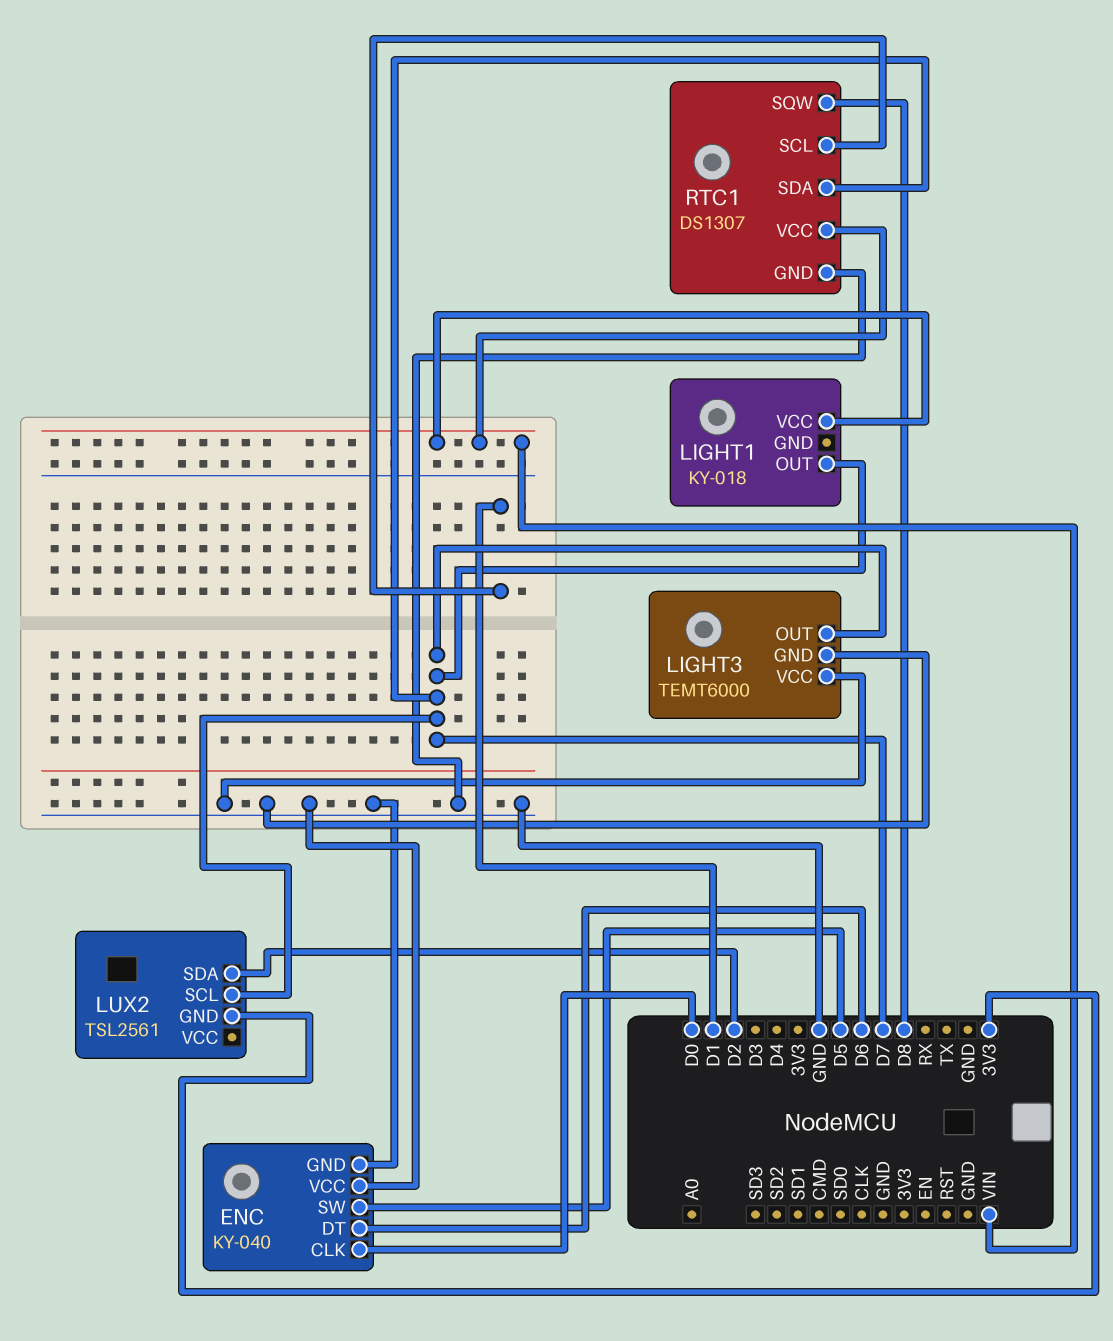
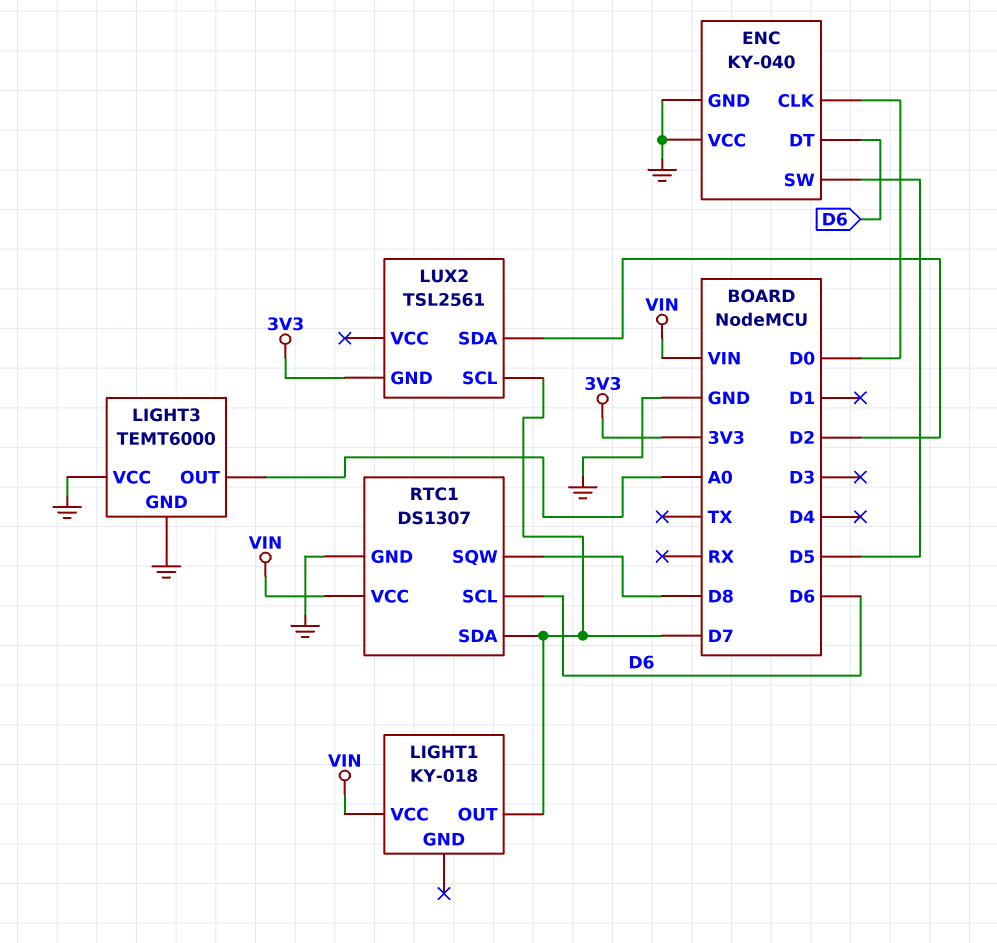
LIGHT3 pin OUT: D7 -> A0
RTC1 pin SCL: D1 -> D6

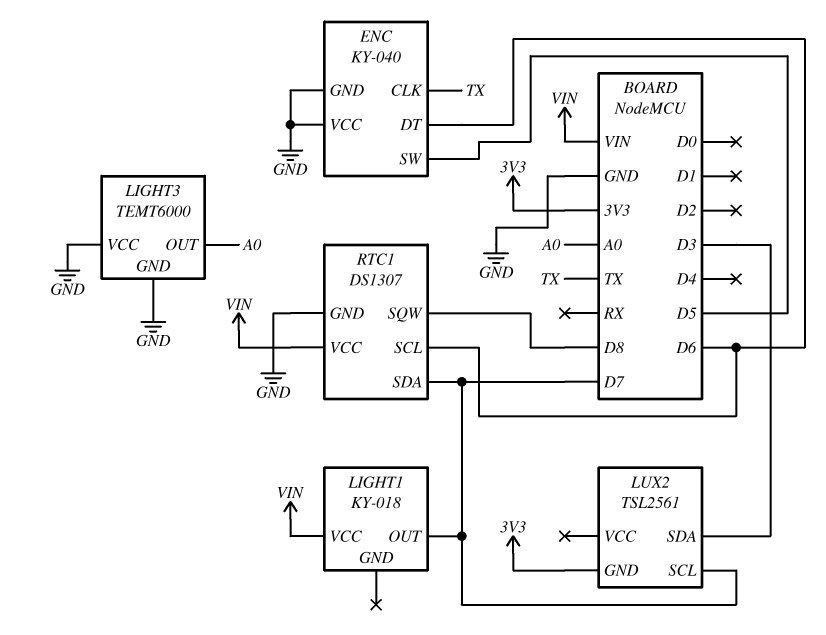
ENC pin CLK: D0 -> TX
LUX2 pin SDA: D2 -> D3

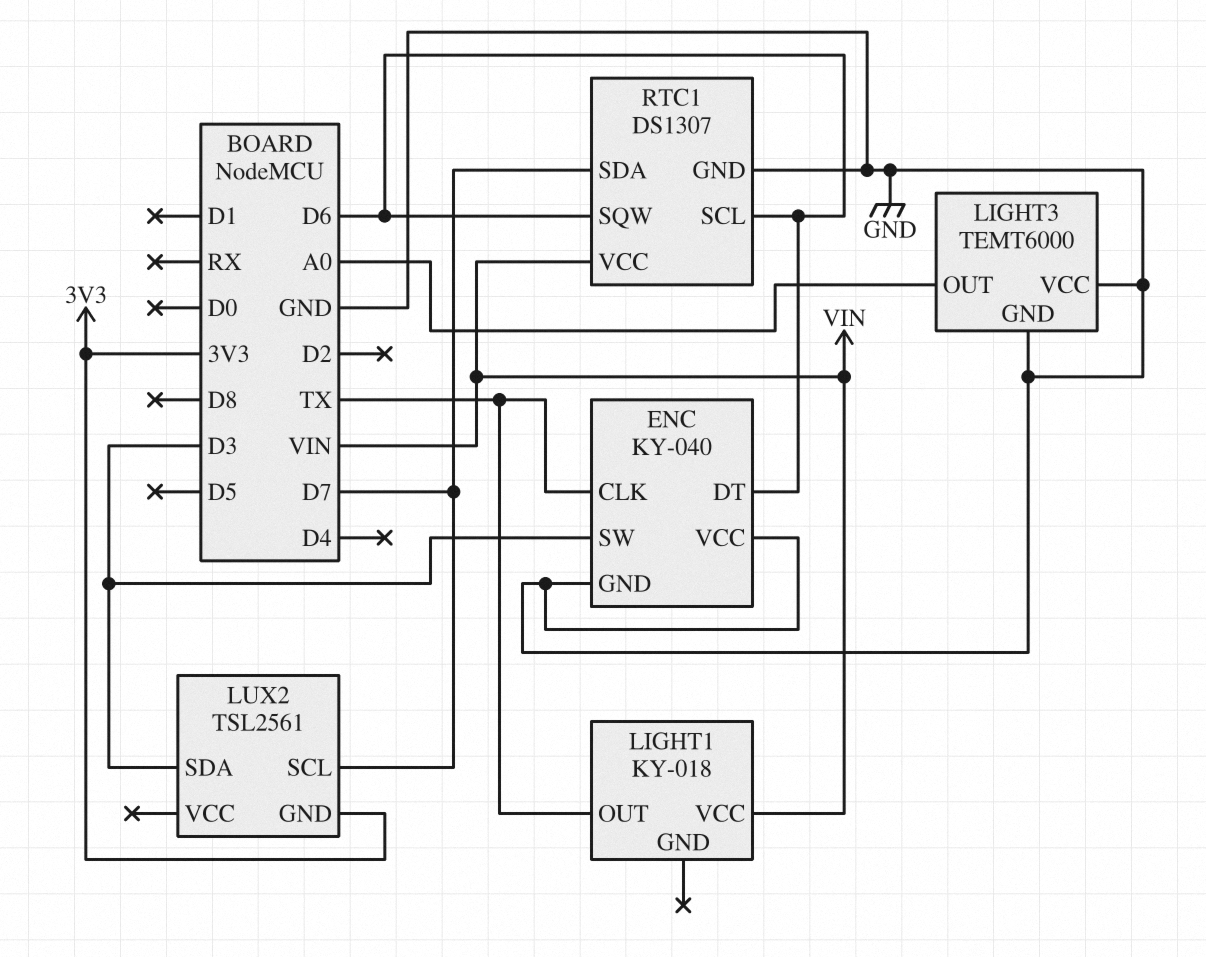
ENC pin SW: D5 -> D3
LIGHT1 pin OUT: D7 -> TX
RTC1 pin SQW: D8 -> D6

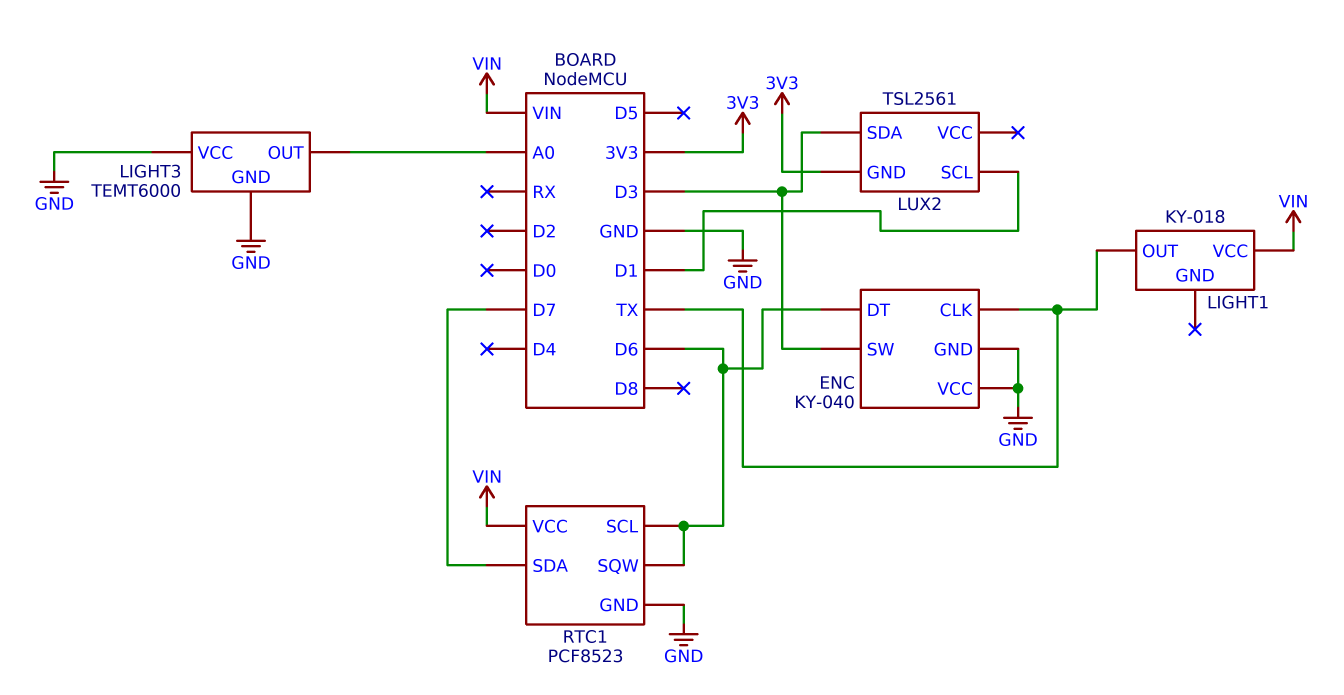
LUX2 pin SCL: D7 -> D1
RTC1: DS1307 -> PCF8523

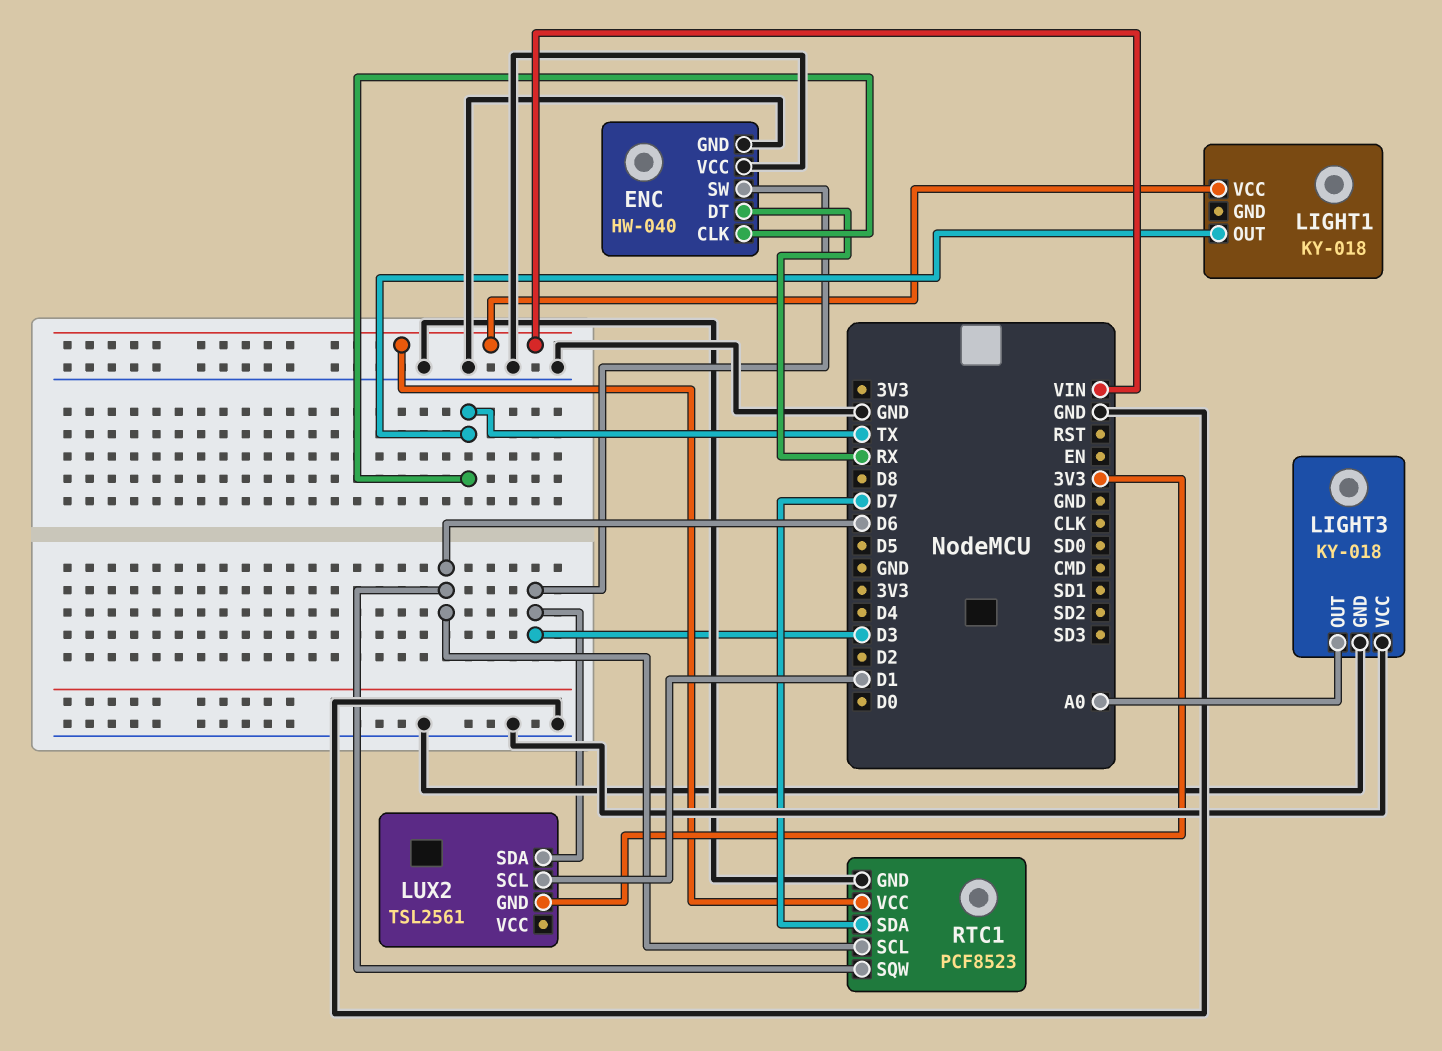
ENC: KY-040 -> HW-040
ENC pin DT: D6 -> RX
LIGHT3: TEMT6000 -> KY-018

